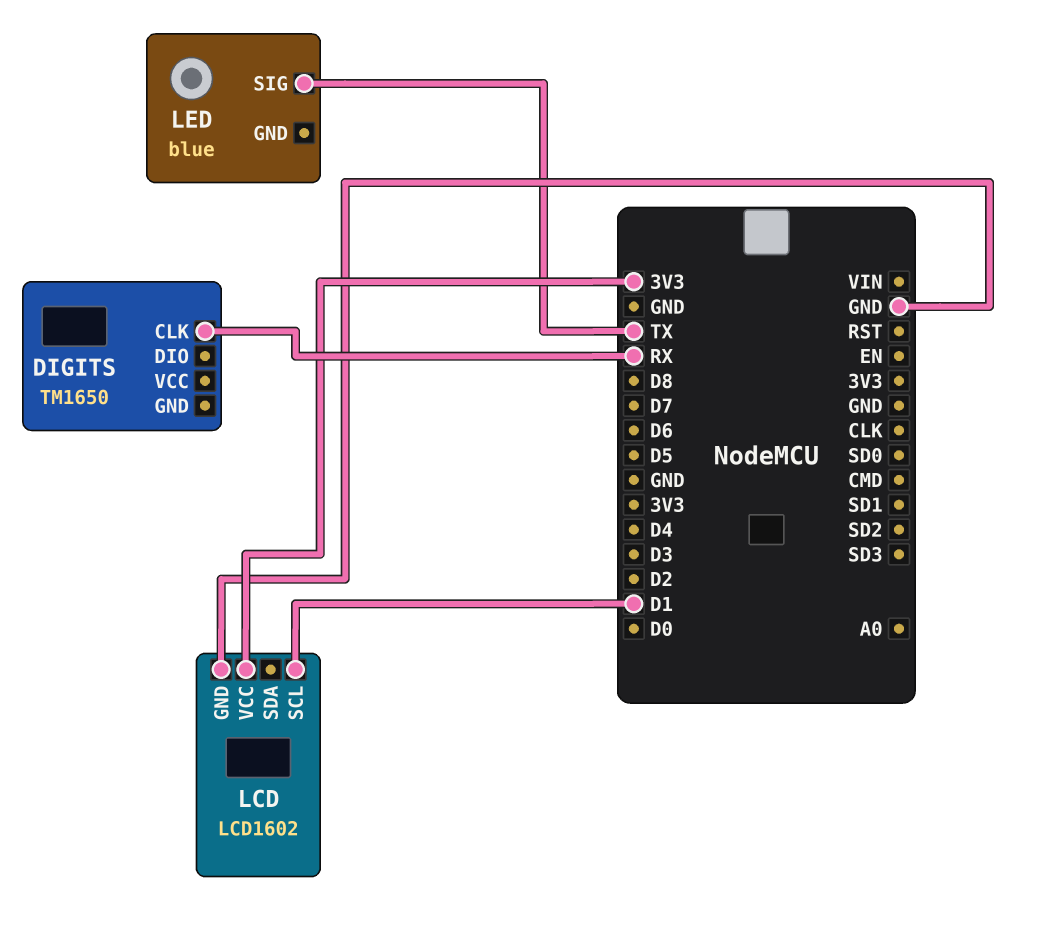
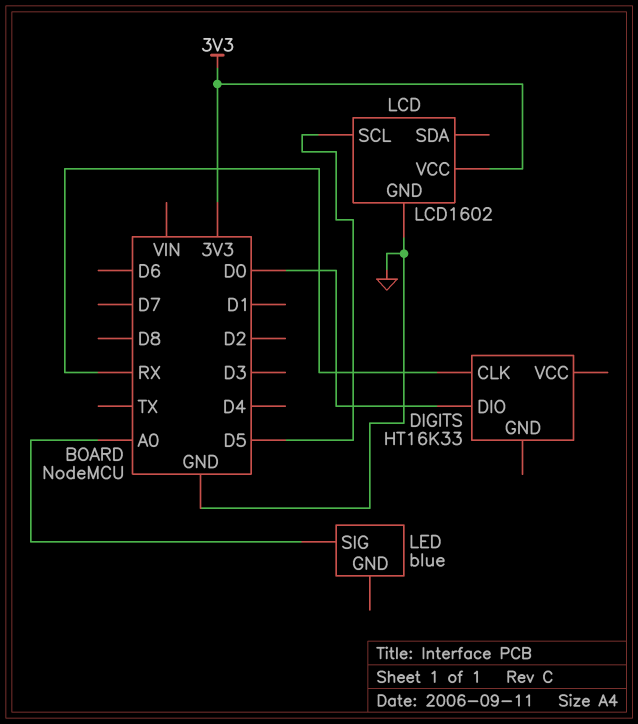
DIGITS: TM1650 -> HT16K33
DIGITS pin DIO: none -> D0
LCD pin SCL: D1 -> D5
LED pin SIG: TX -> A0

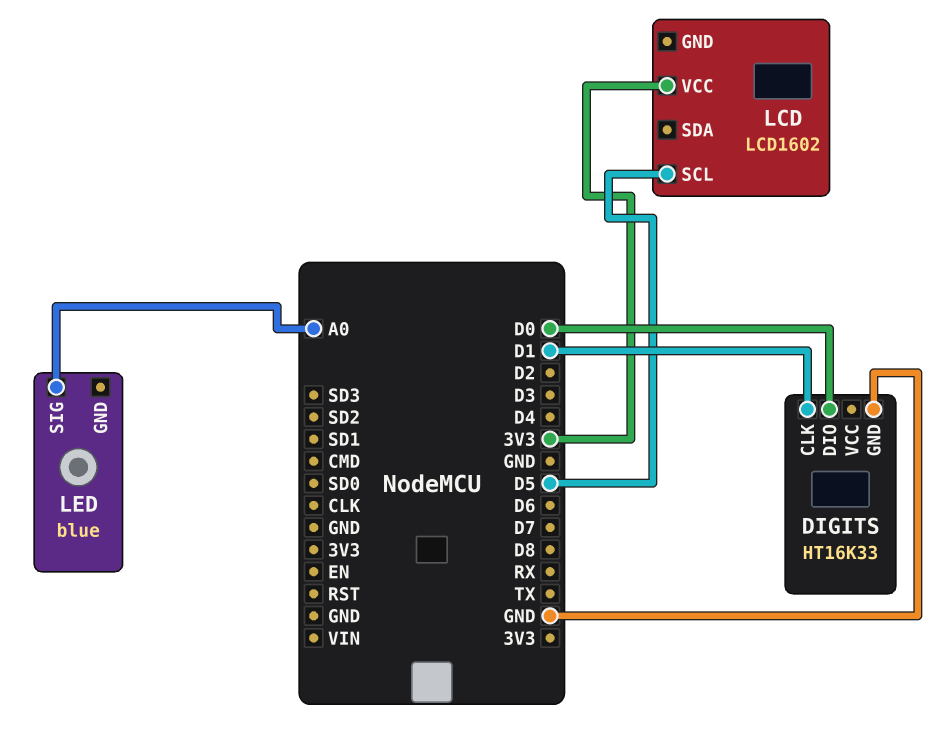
DIGITS pin CLK: RX -> D1
DIGITS pin GND: none -> GND
LCD pin GND: GND -> none

